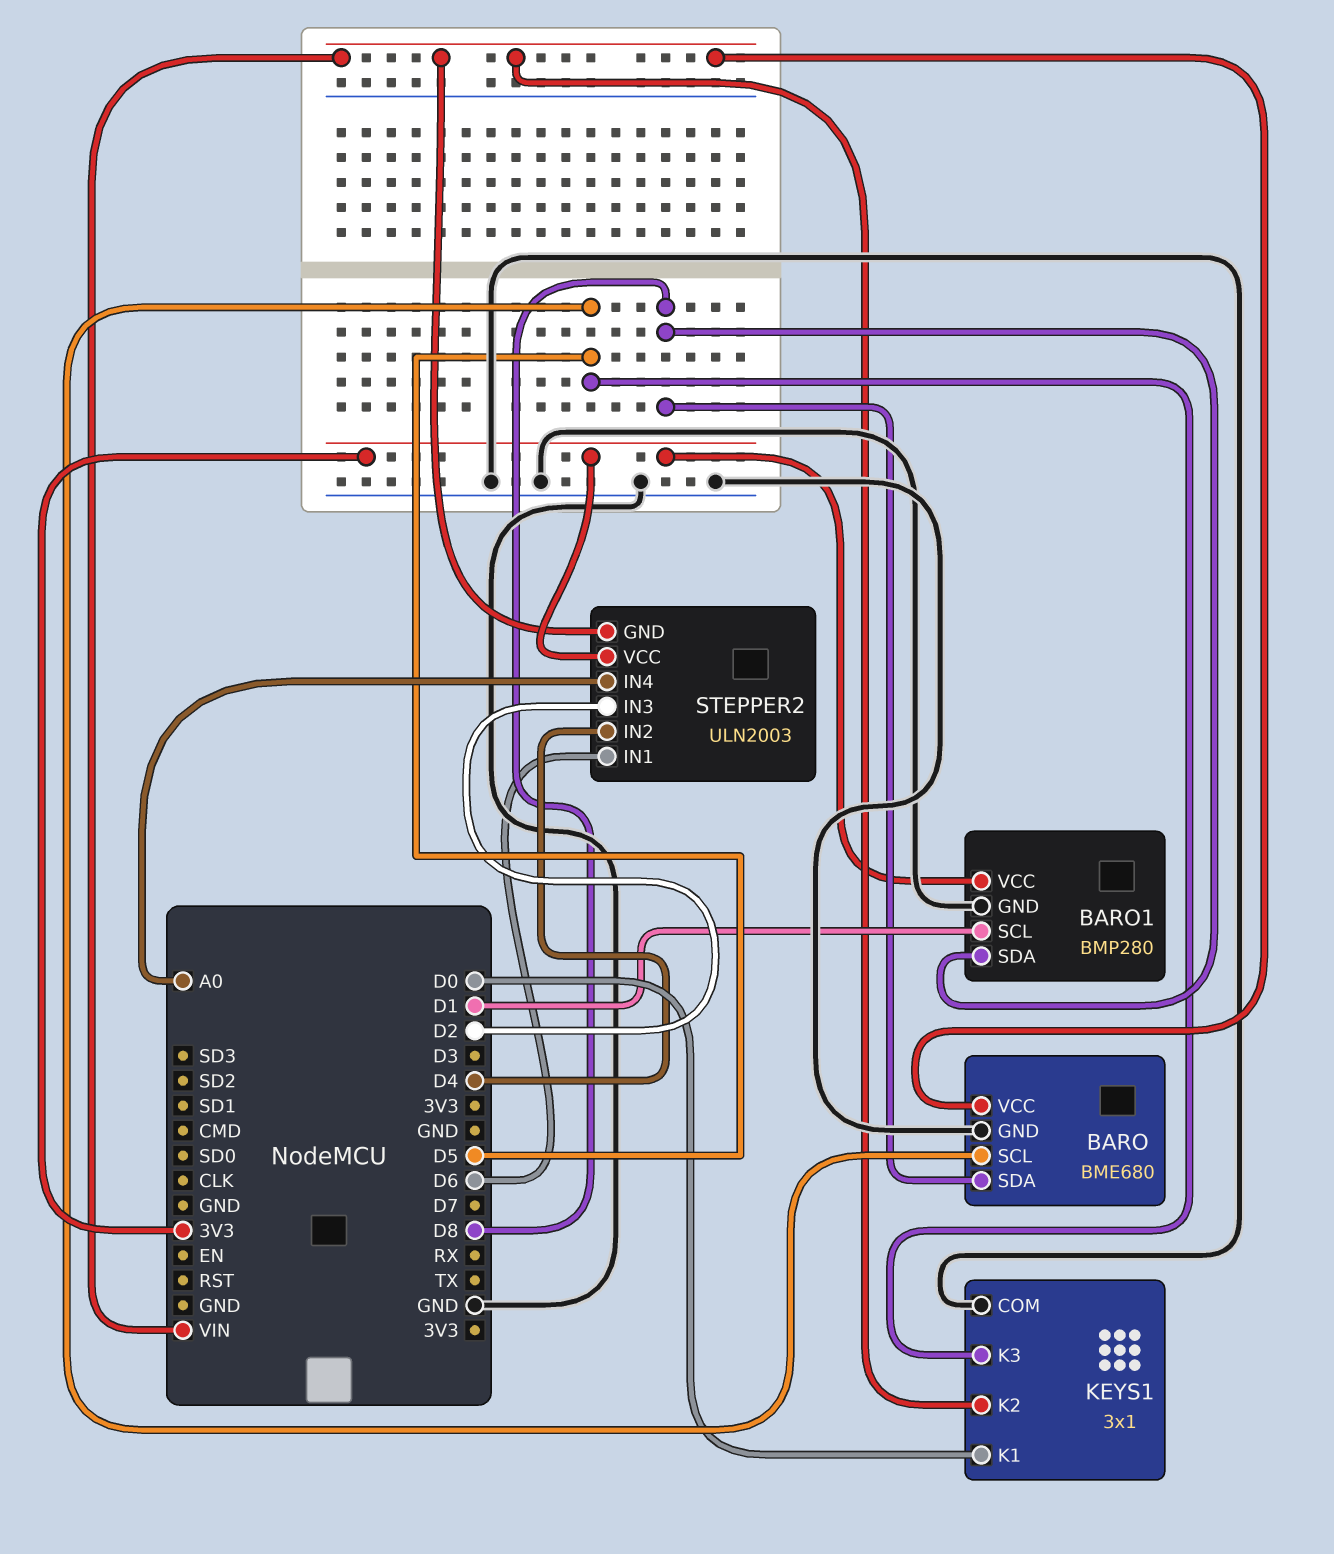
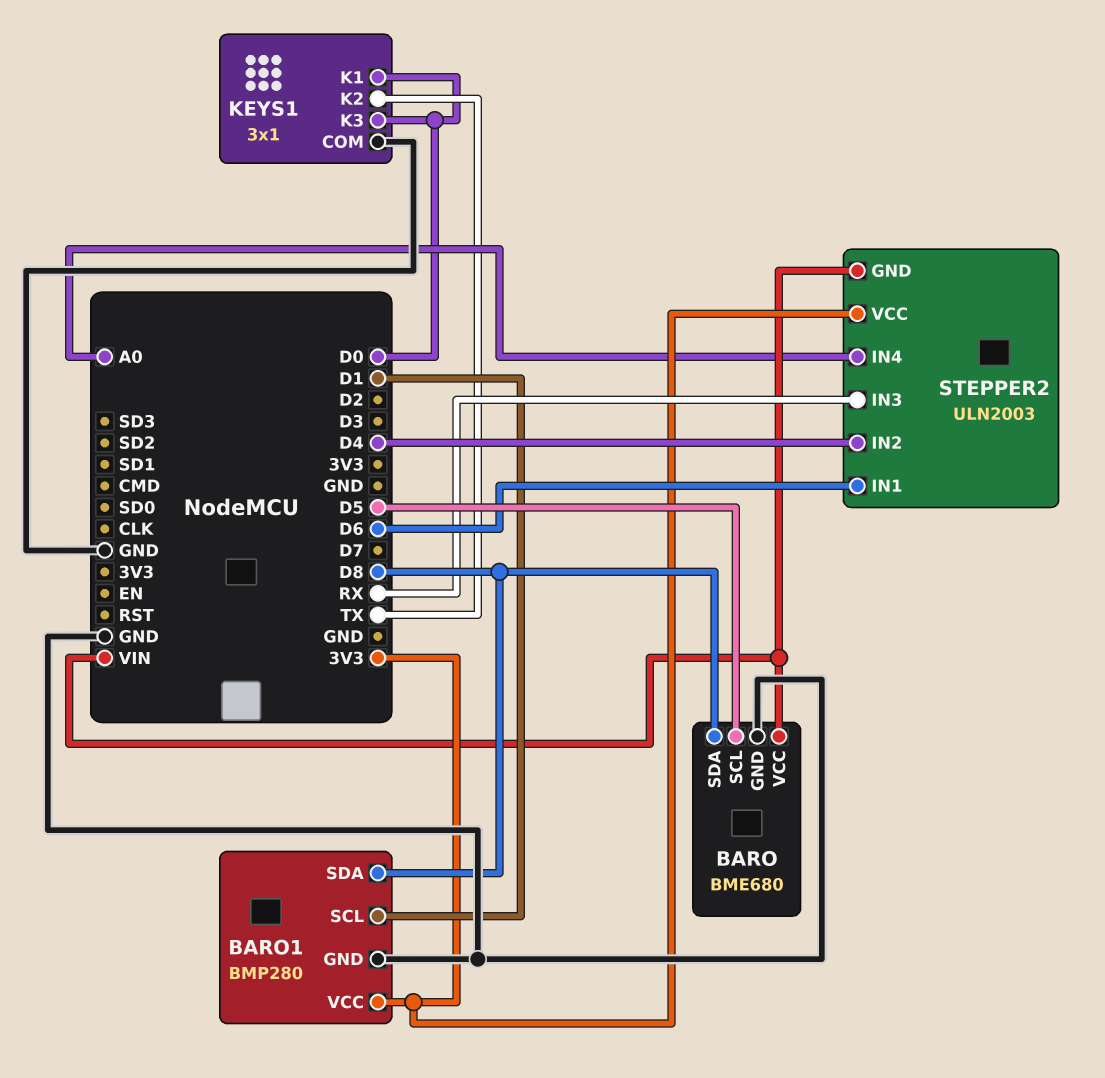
KEYS1 pin K2: VIN -> TX
KEYS1 pin K3: D5 -> D0
STEPPER2 pin IN3: D2 -> RX

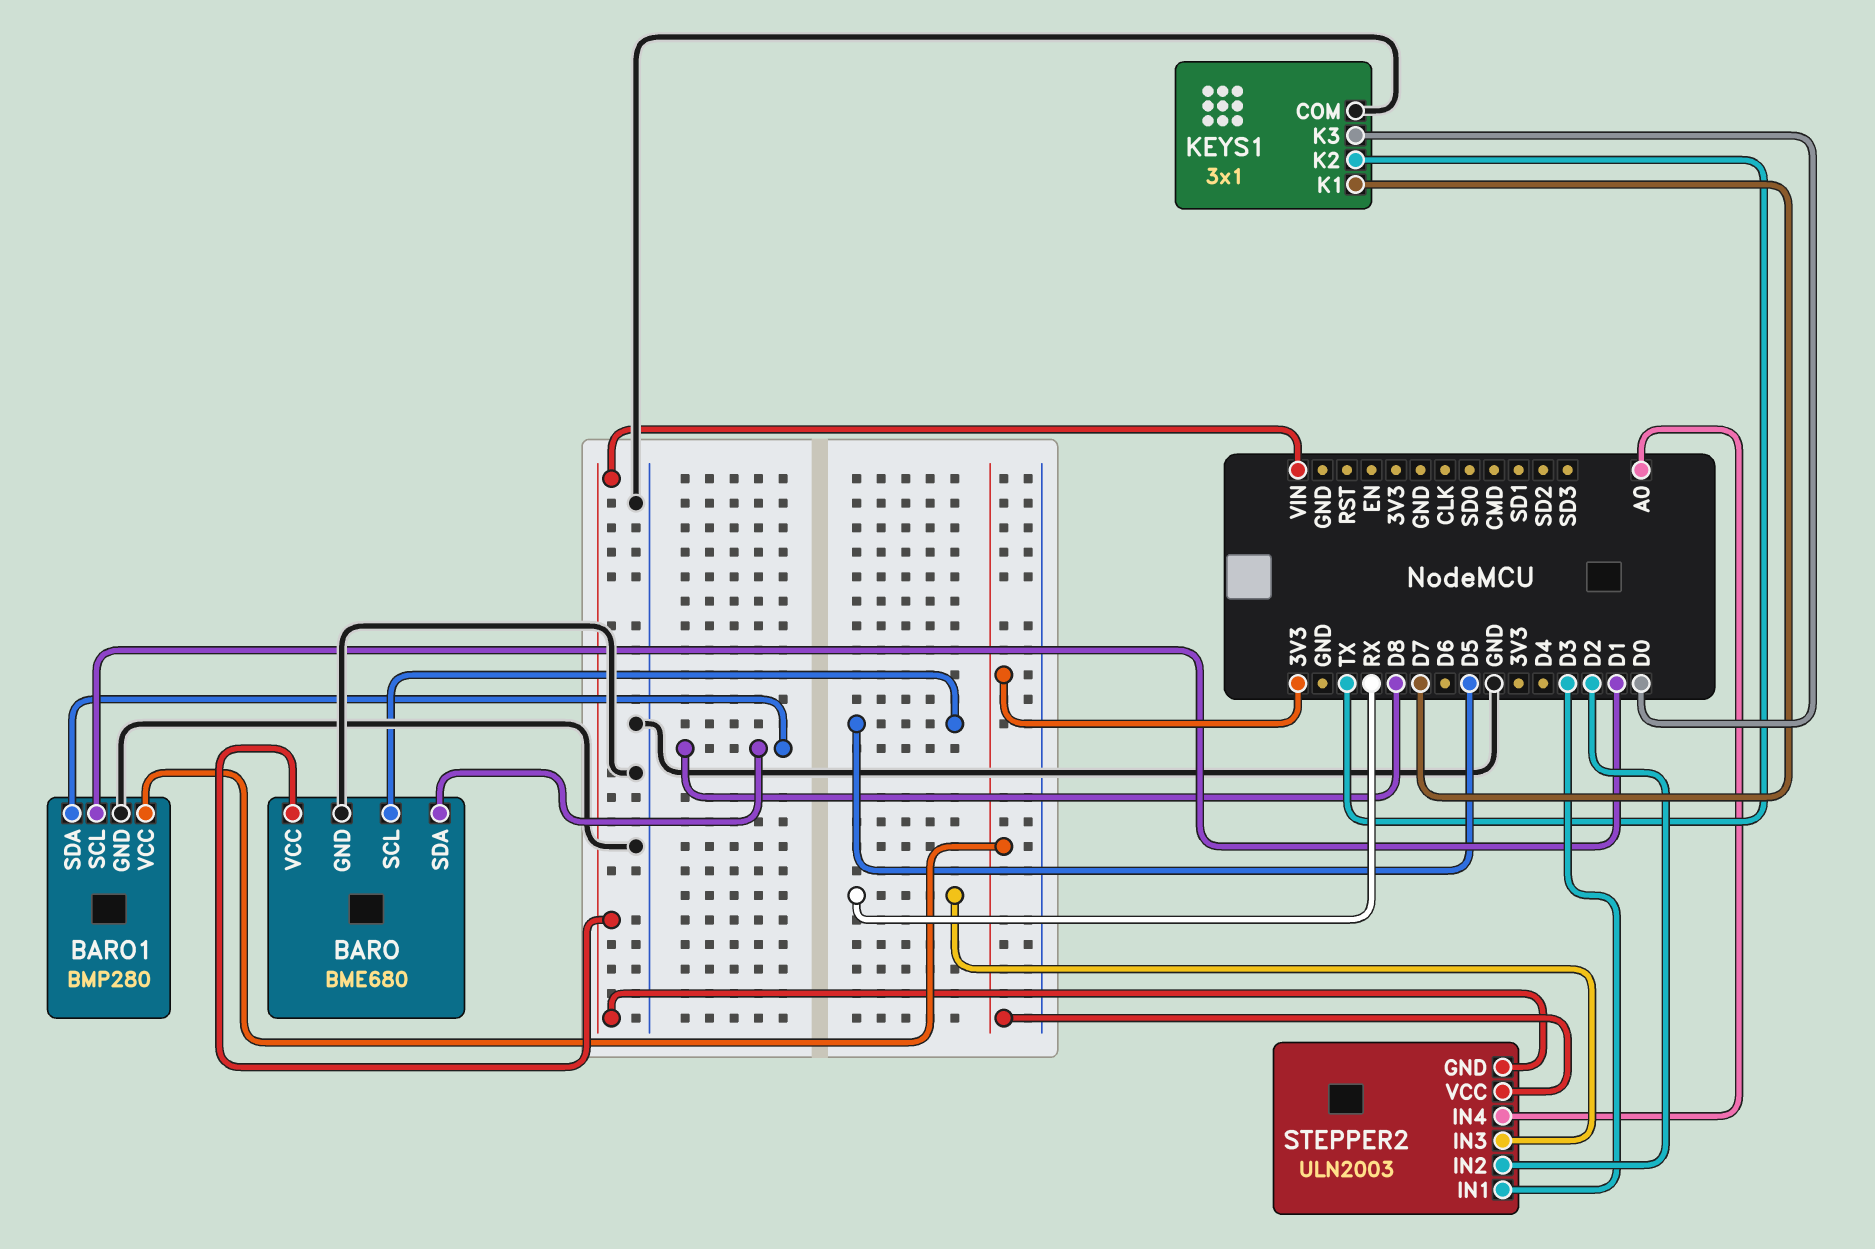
KEYS1 pin K1: D0 -> D7
STEPPER2 pin IN1: D6 -> D3
STEPPER2 pin IN2: D4 -> D2

